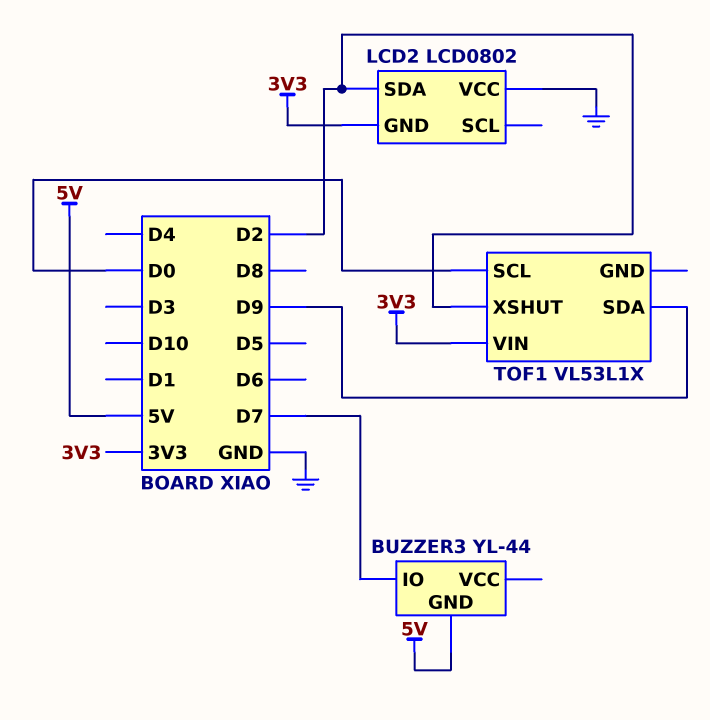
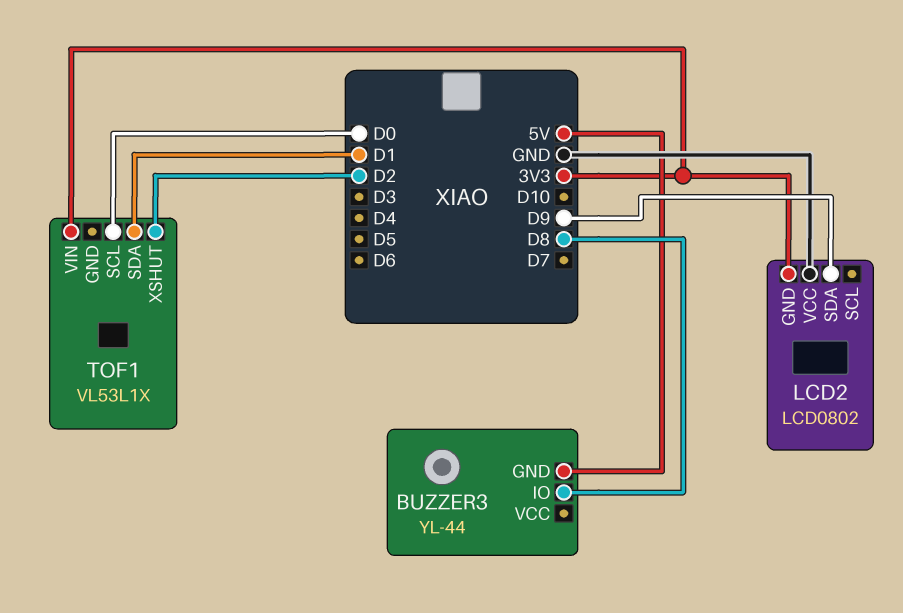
BUZZER3 pin IO: D7 -> D8
LCD2 pin SDA: D2 -> D9
TOF1 pin SDA: D9 -> D1

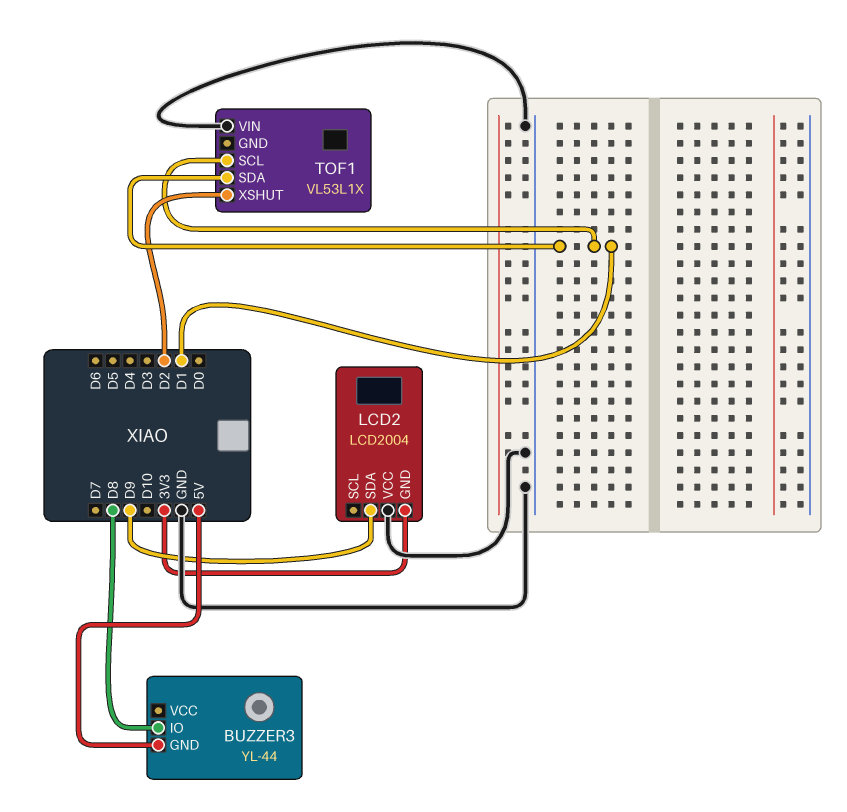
LCD2: LCD0802 -> LCD2004
TOF1 pin SCL: D0 -> D1
TOF1 pin VIN: 3V3 -> GND

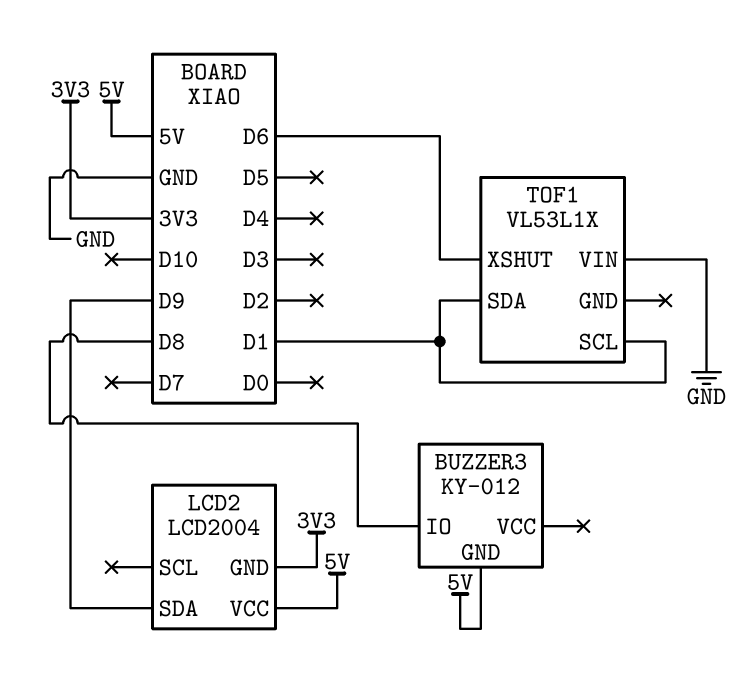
BUZZER3: YL-44 -> KY-012
LCD2 pin VCC: GND -> 5V
TOF1 pin XSHUT: D2 -> D6

